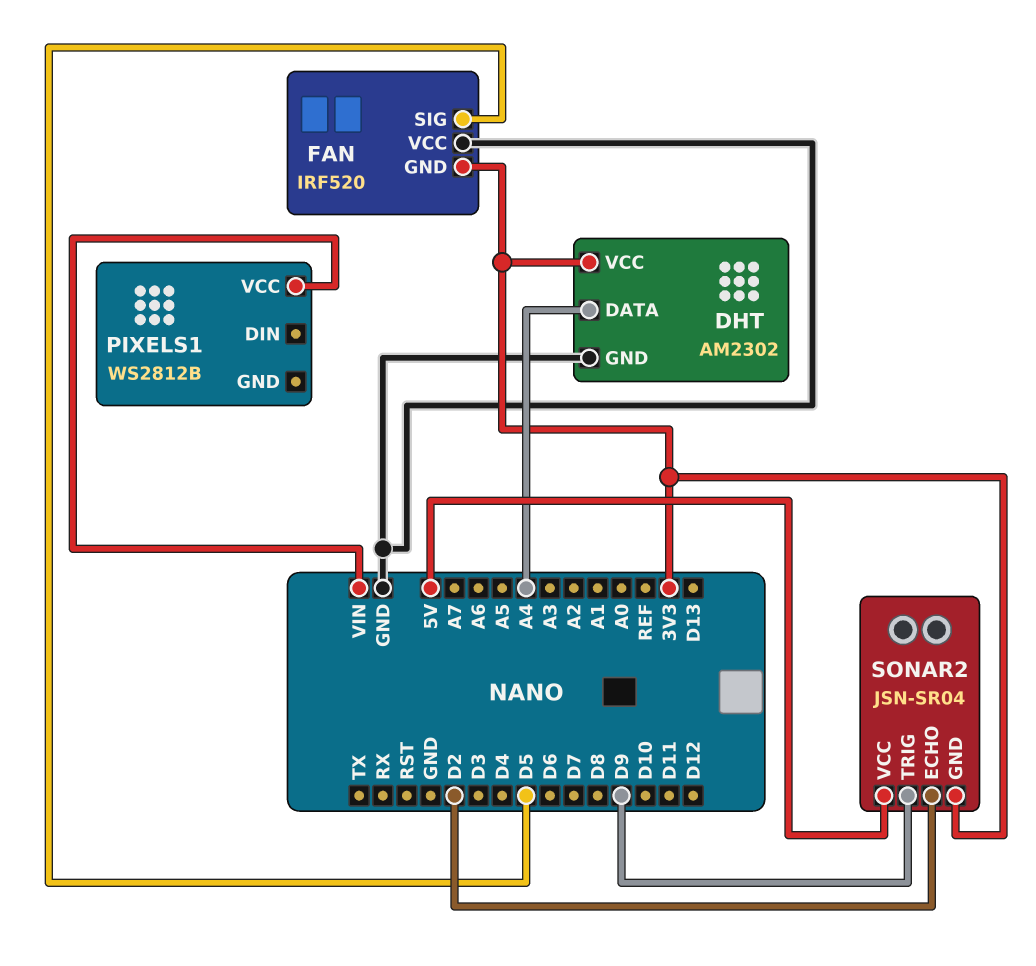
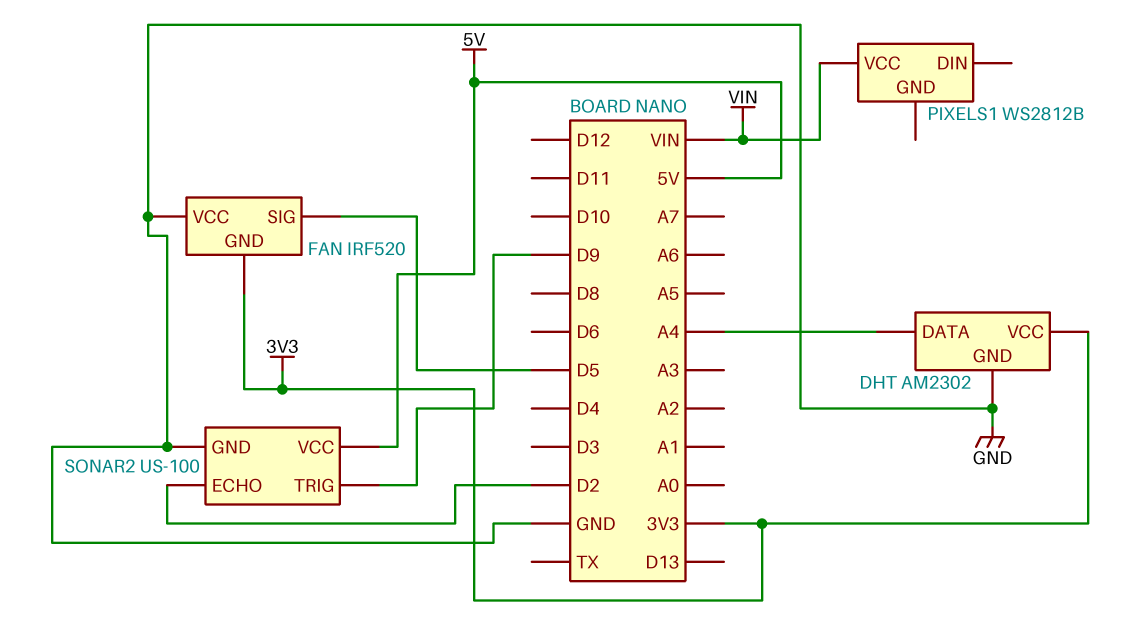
SONAR2: JSN-SR04 -> US-100
SONAR2 pin GND: 3V3 -> GND

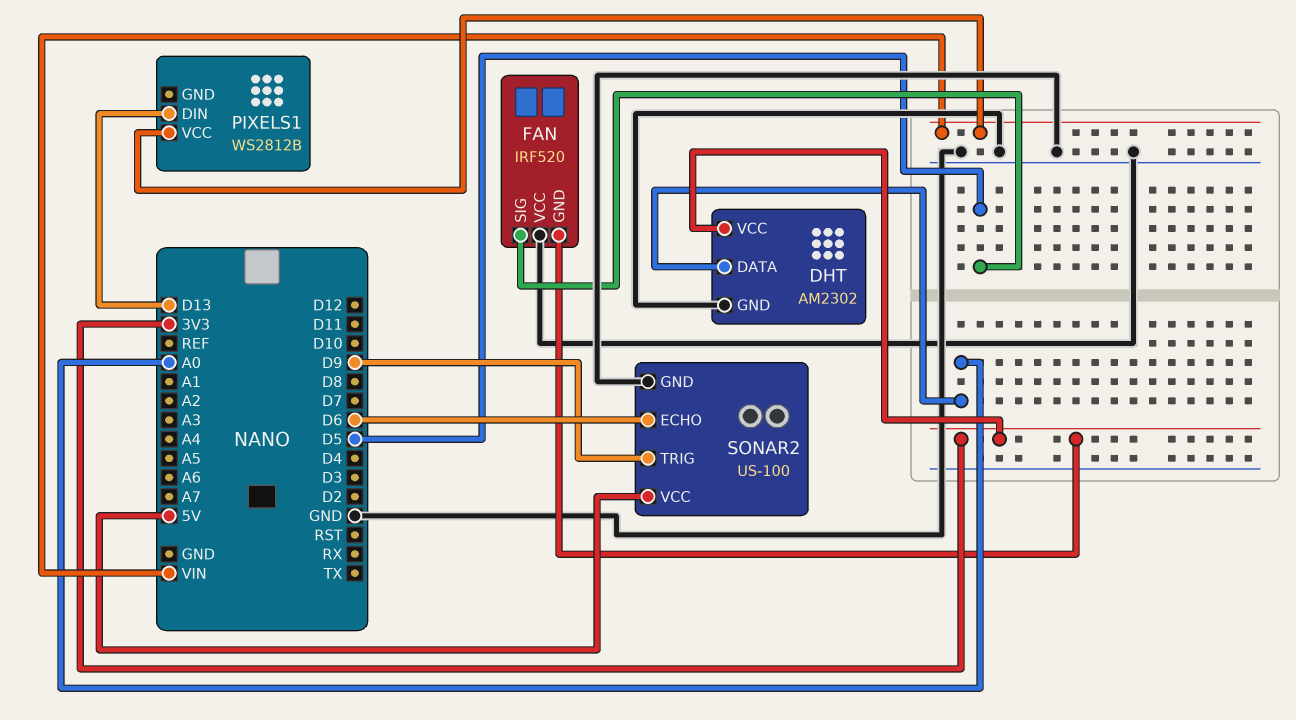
DHT pin DATA: A4 -> A0
PIXELS1 pin DIN: none -> D13
SONAR2 pin ECHO: D2 -> D6

